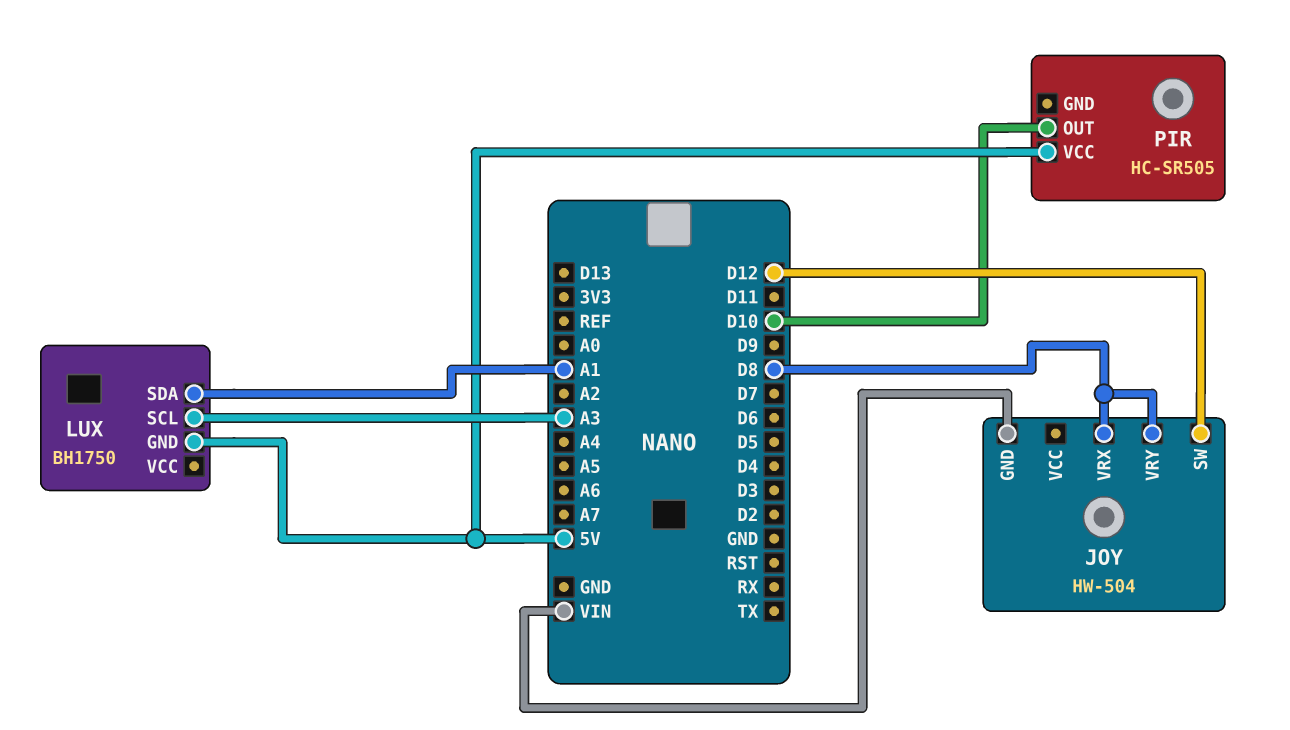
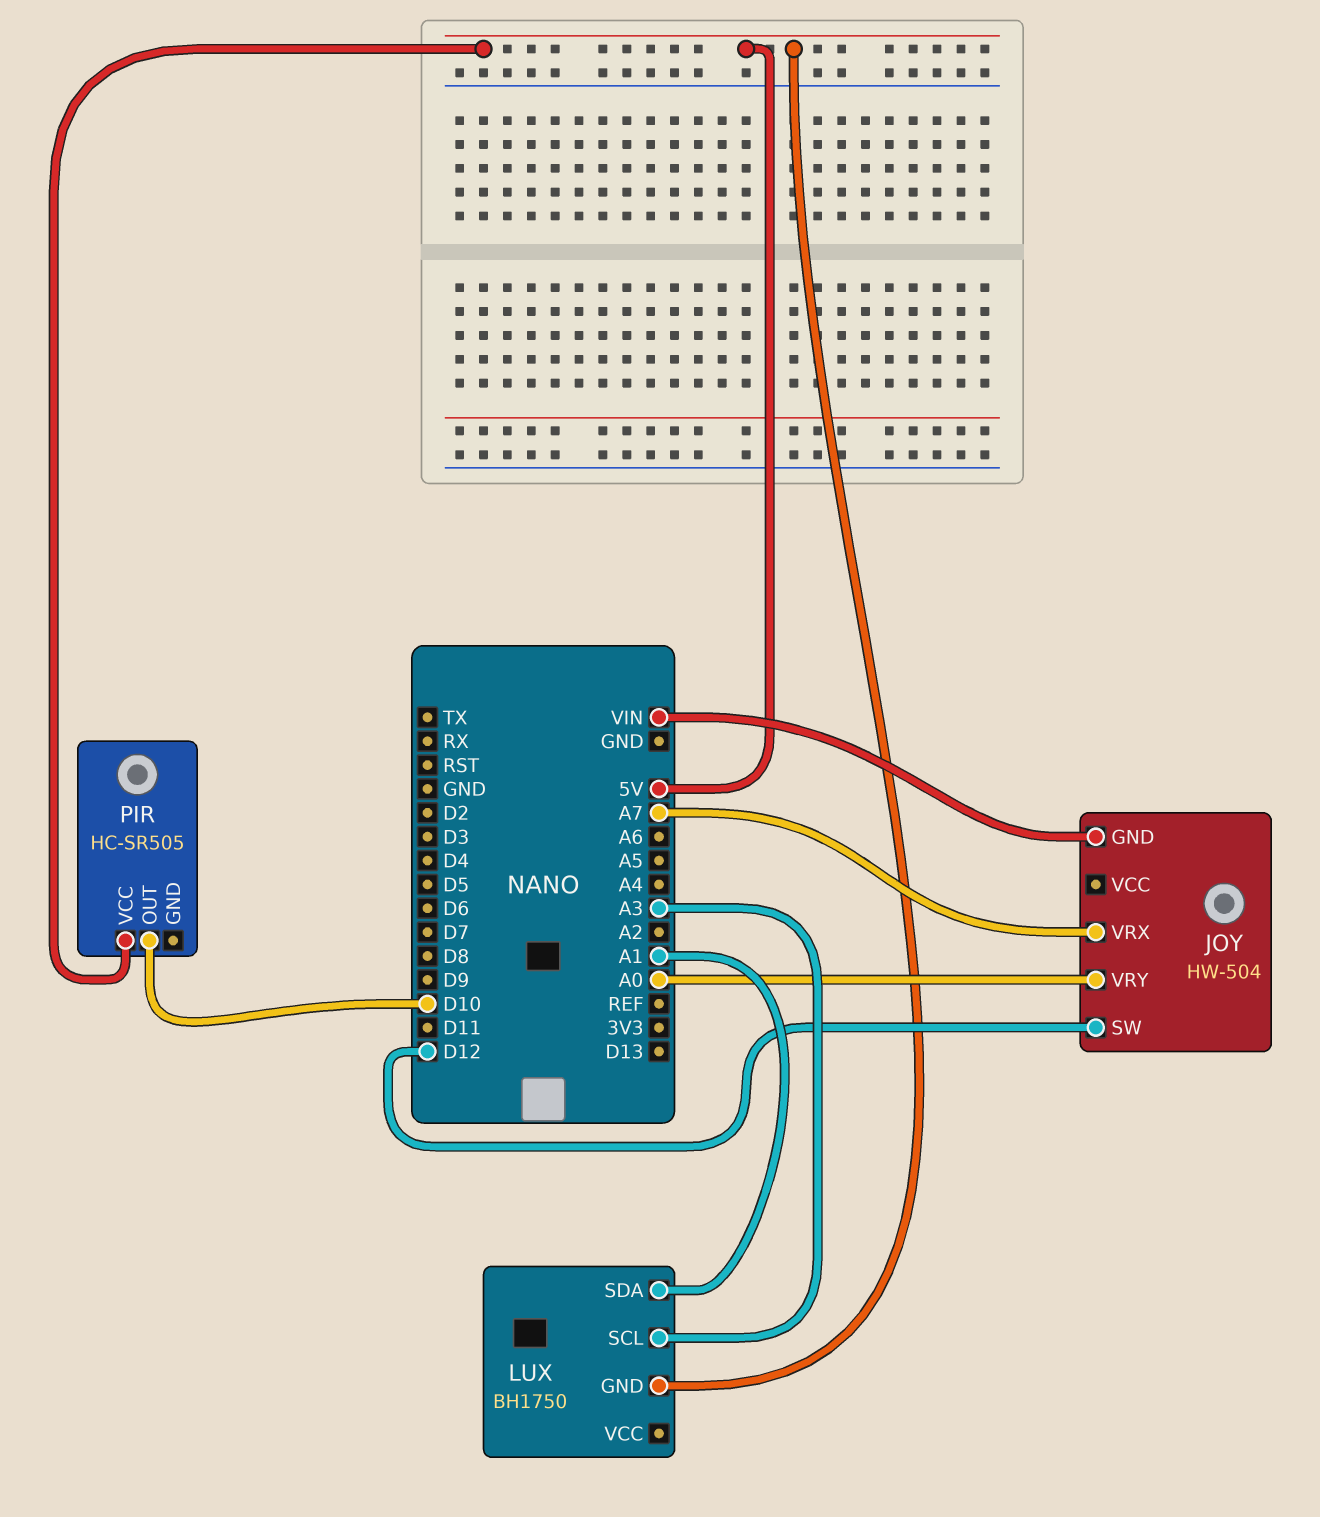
JOY pin VRX: D8 -> A7
JOY pin VRY: D8 -> A0

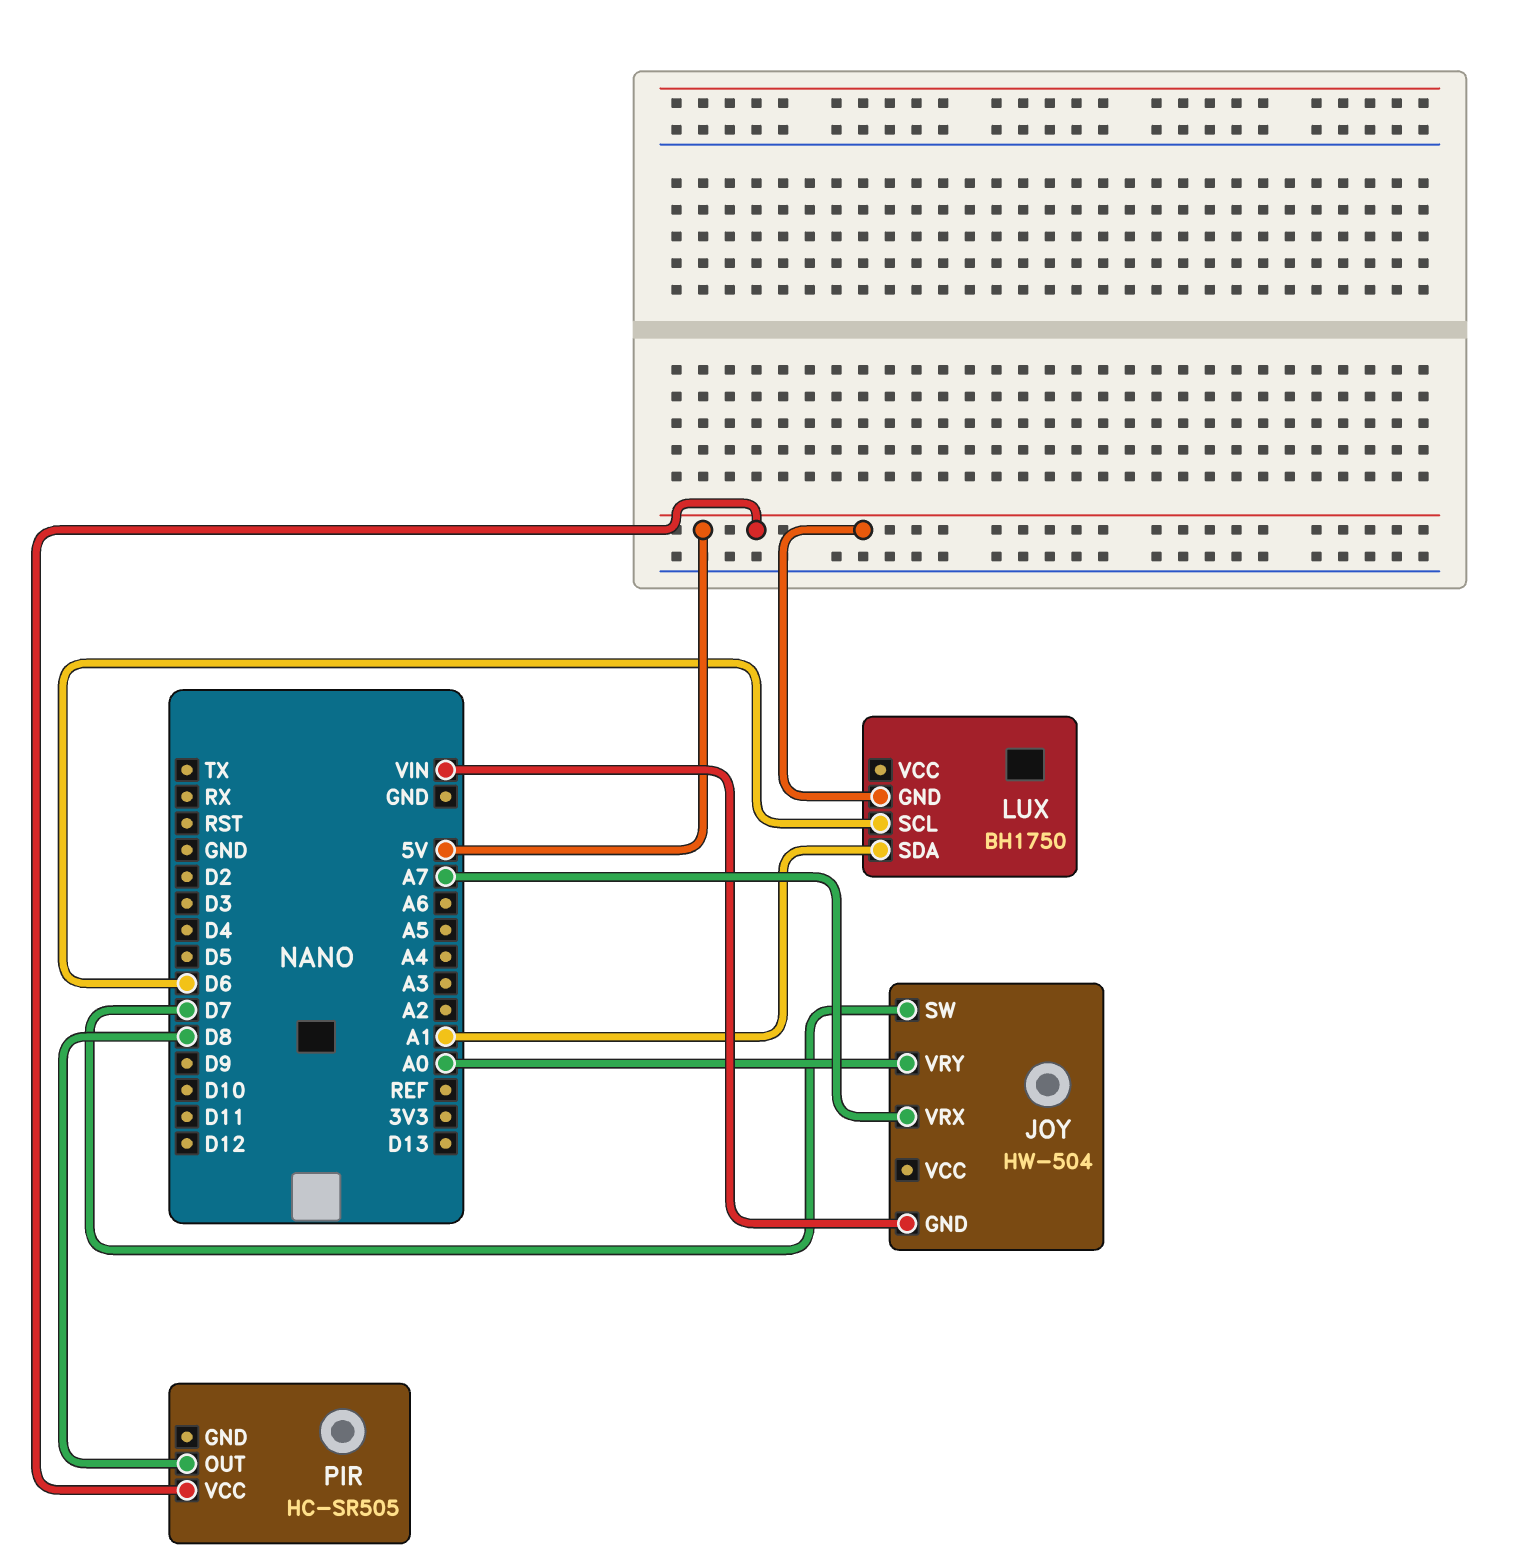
JOY pin SW: D12 -> D7
LUX pin SCL: A3 -> D6
PIR pin OUT: D10 -> D8

